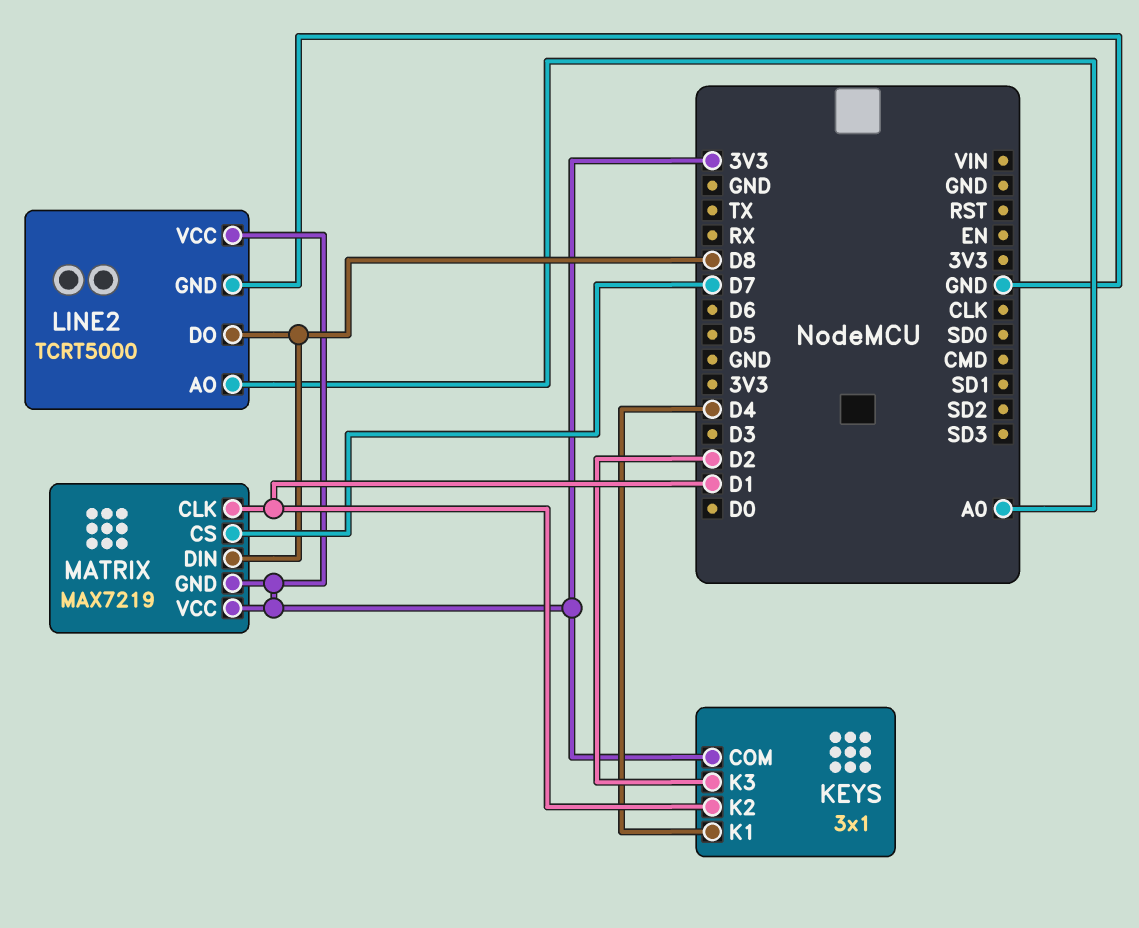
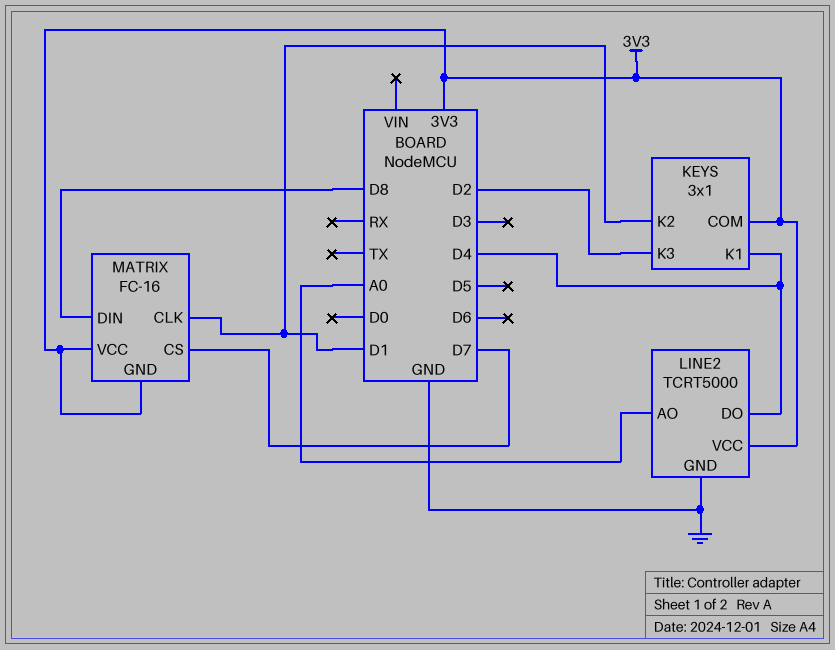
LINE2 pin DO: D8 -> D4
MATRIX: MAX7219 -> FC-16

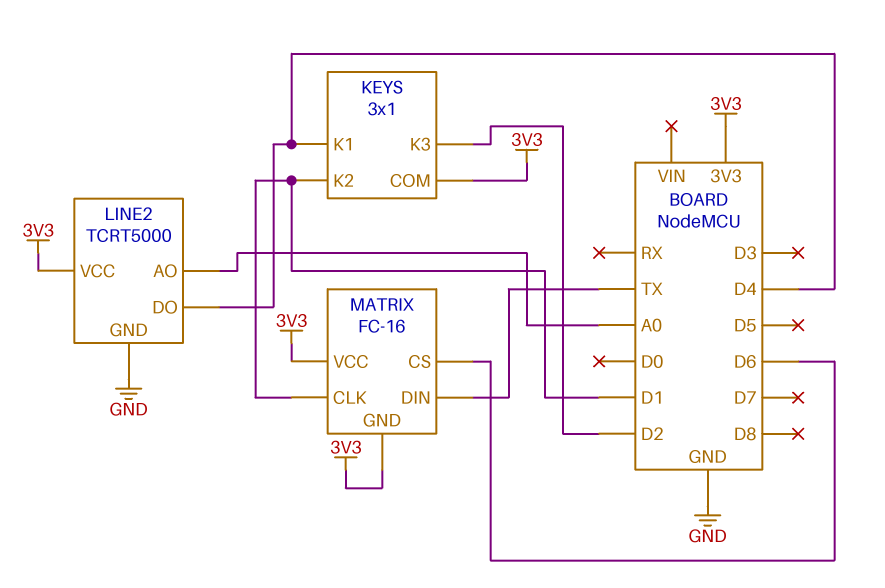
MATRIX pin CS: D7 -> D6
MATRIX pin DIN: D8 -> TX

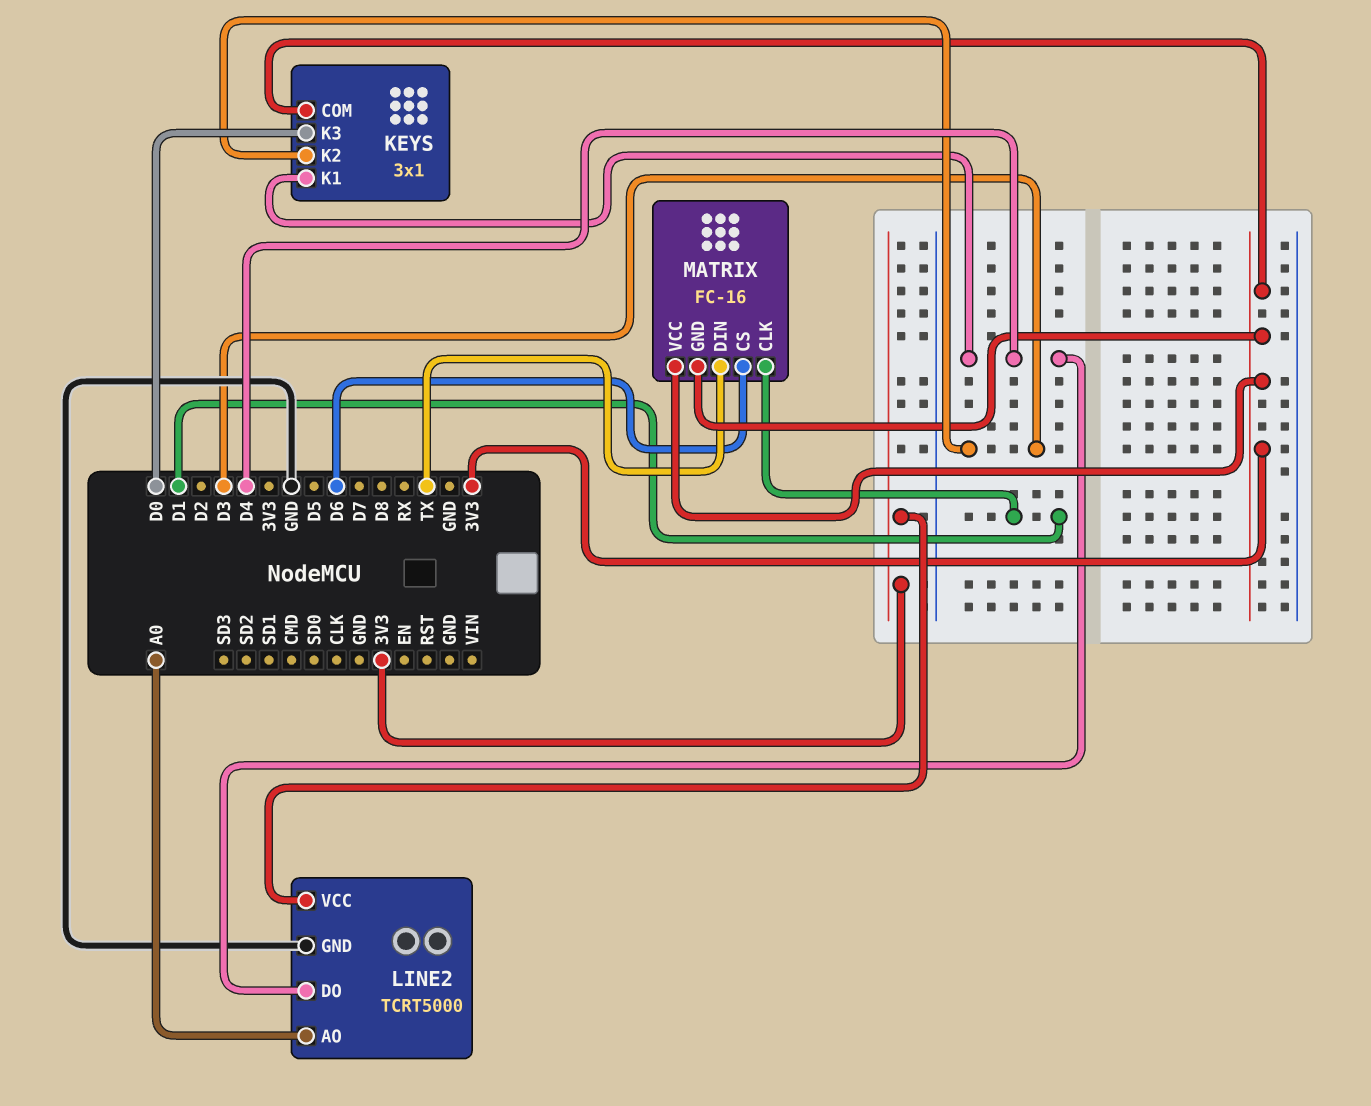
KEYS pin K2: D1 -> D3
KEYS pin K3: D2 -> D0

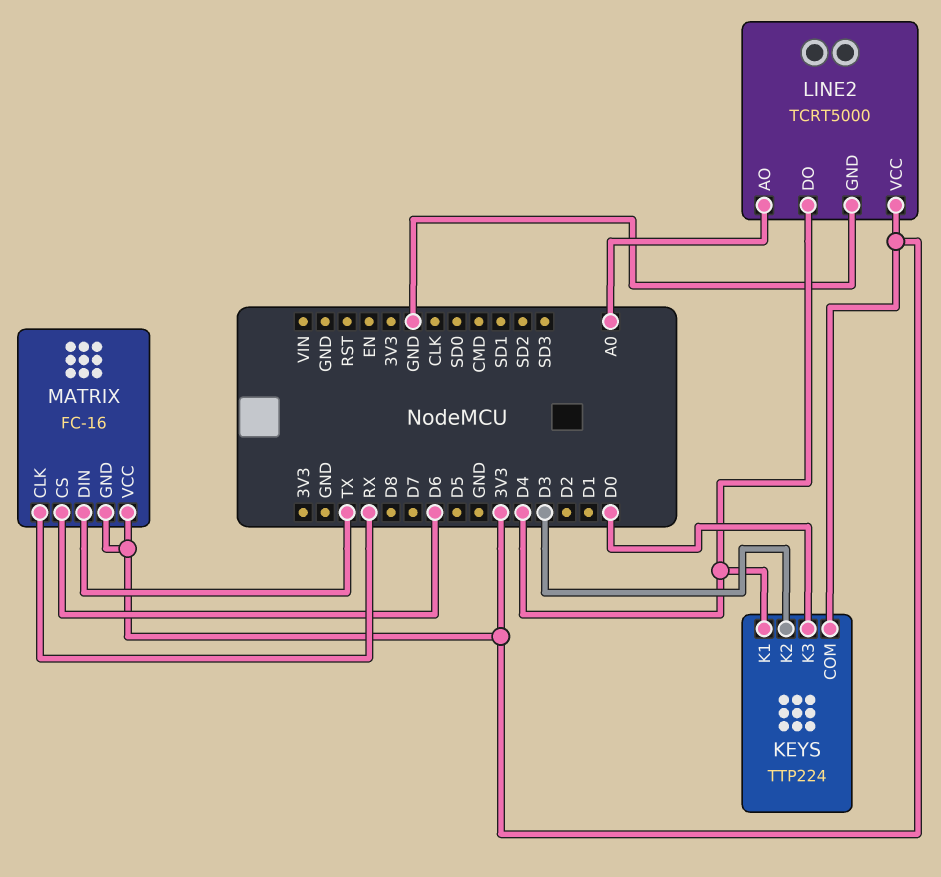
KEYS: 3x1 -> TTP224
MATRIX pin CLK: D1 -> RX

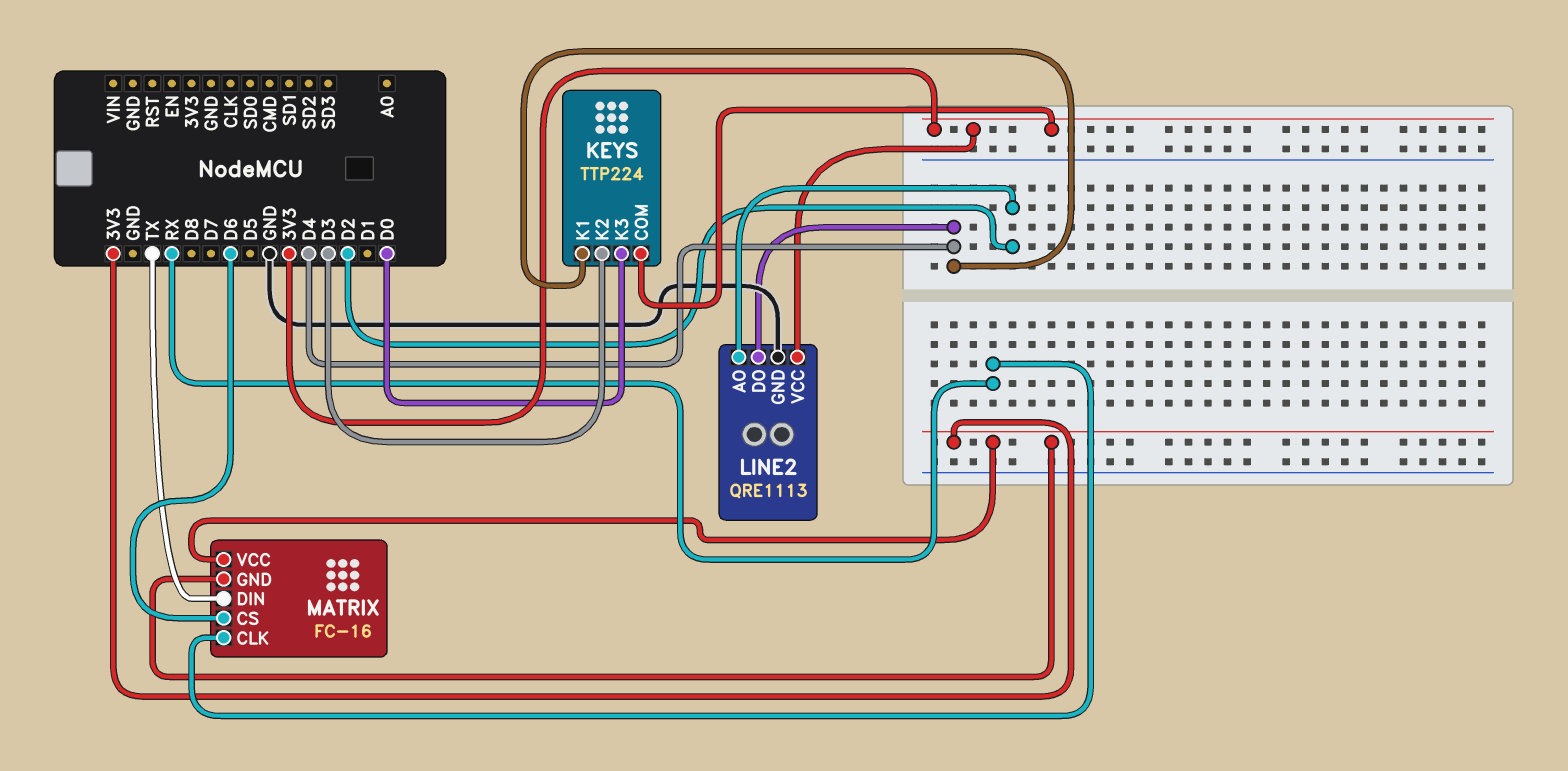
LINE2: TCRT5000 -> QRE1113
LINE2 pin AO: A0 -> D2

